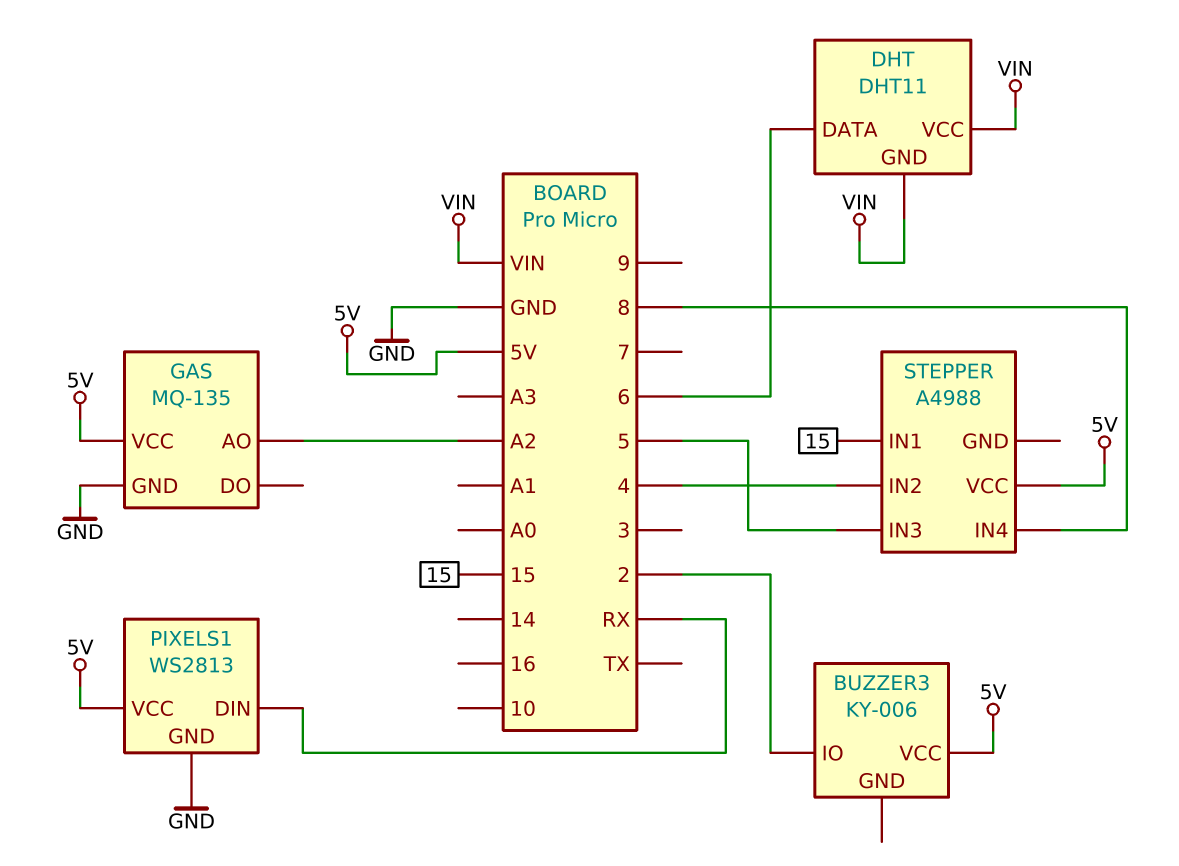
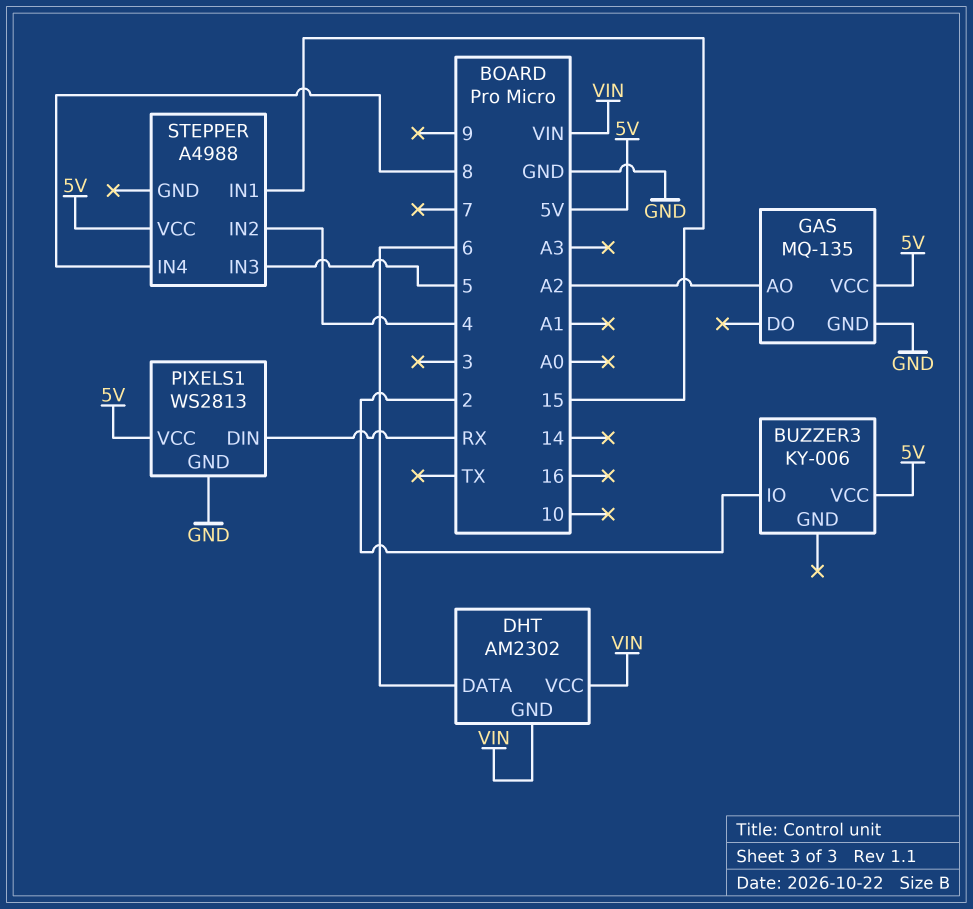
DHT: DHT11 -> AM2302

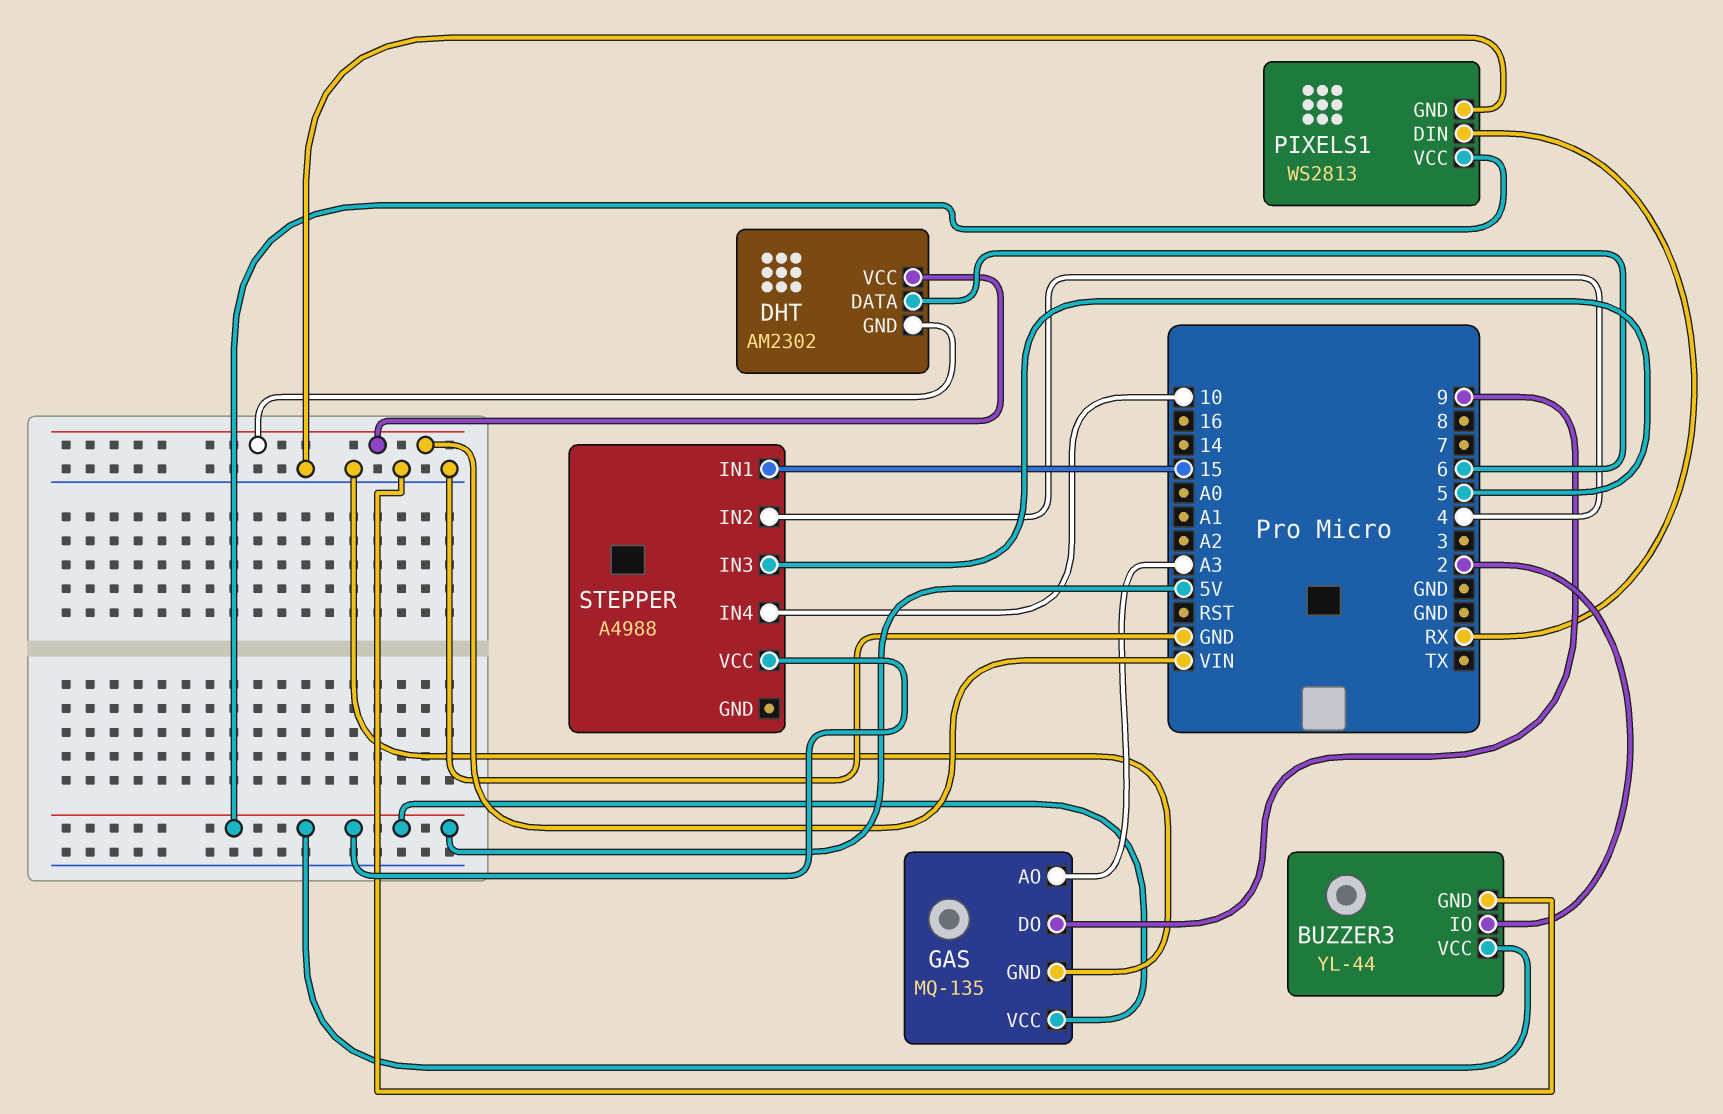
BUZZER3: KY-006 -> YL-44
BUZZER3 pin GND: none -> GND
GAS pin AO: A2 -> A3
GAS pin DO: none -> 9
STEPPER pin IN4: 8 -> 10

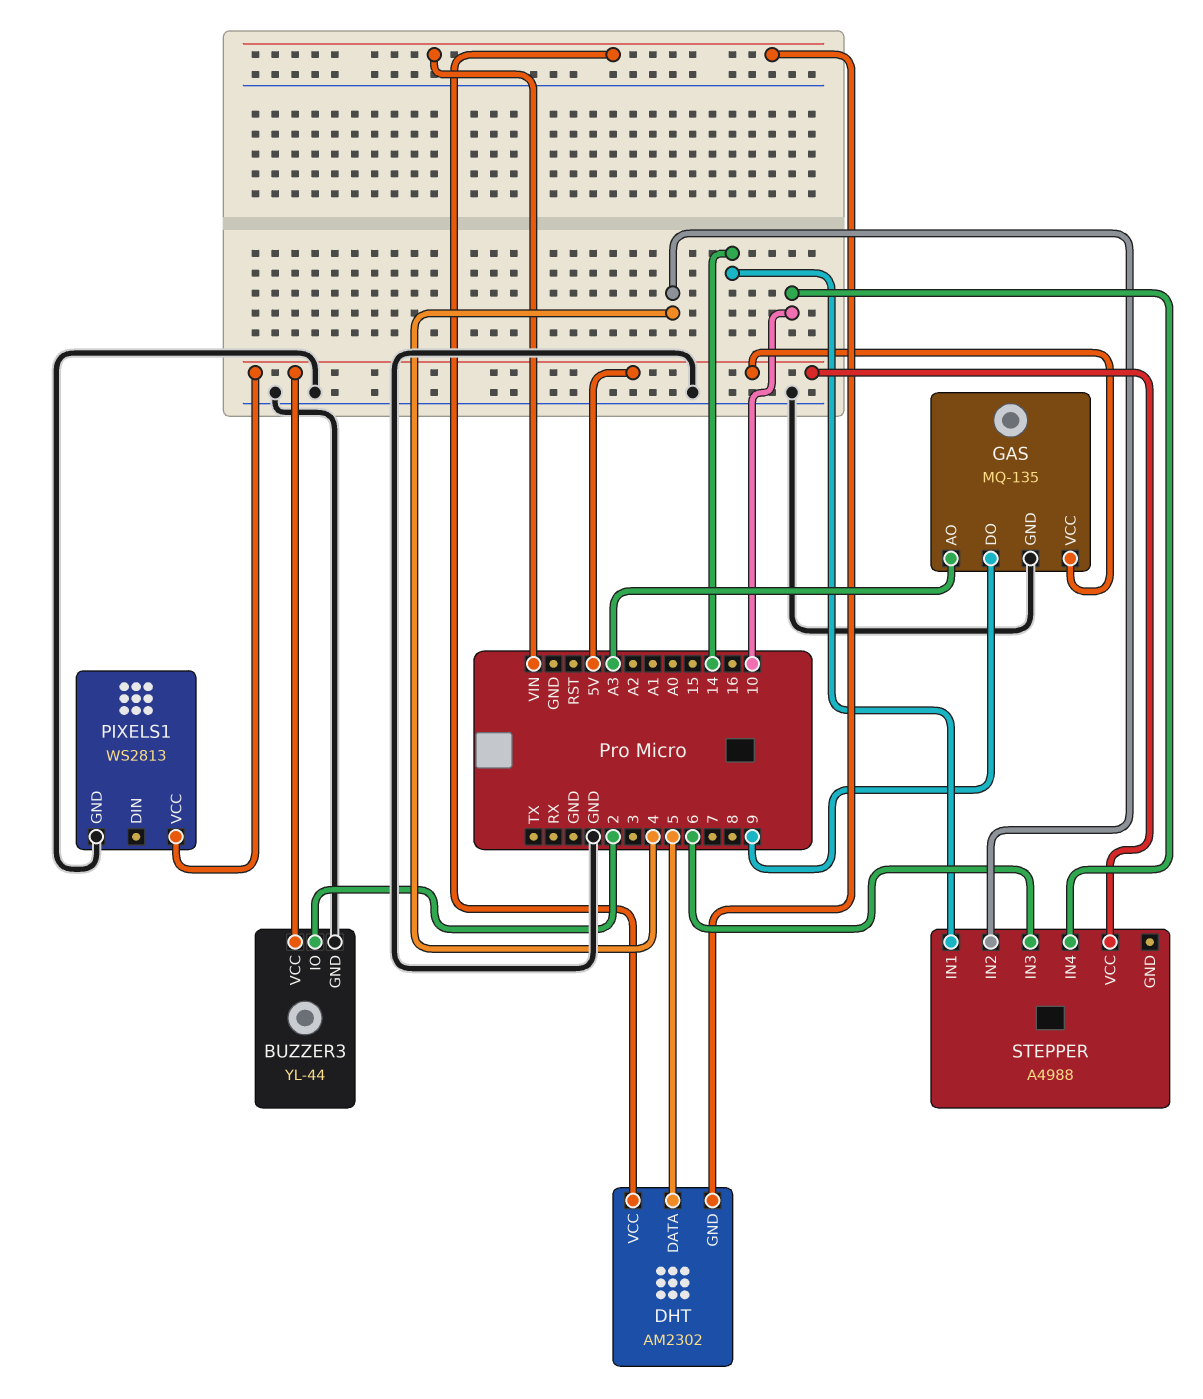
DHT pin DATA: 6 -> 5
PIXELS1 pin DIN: RX -> none
STEPPER pin IN1: 15 -> 14
STEPPER pin IN3: 5 -> 6

